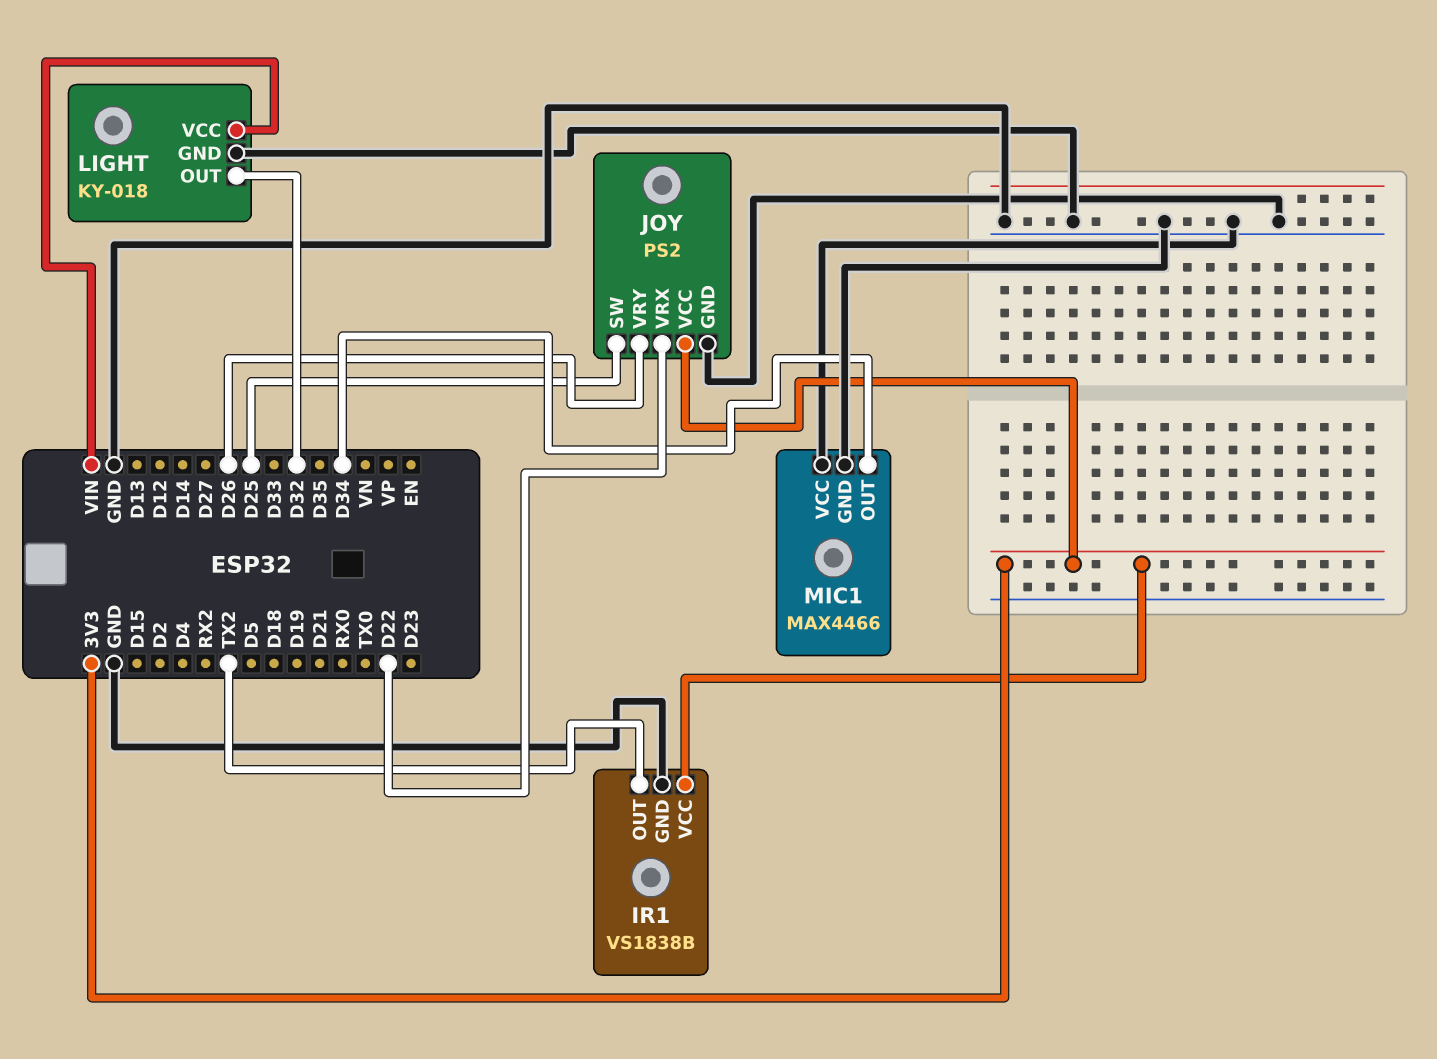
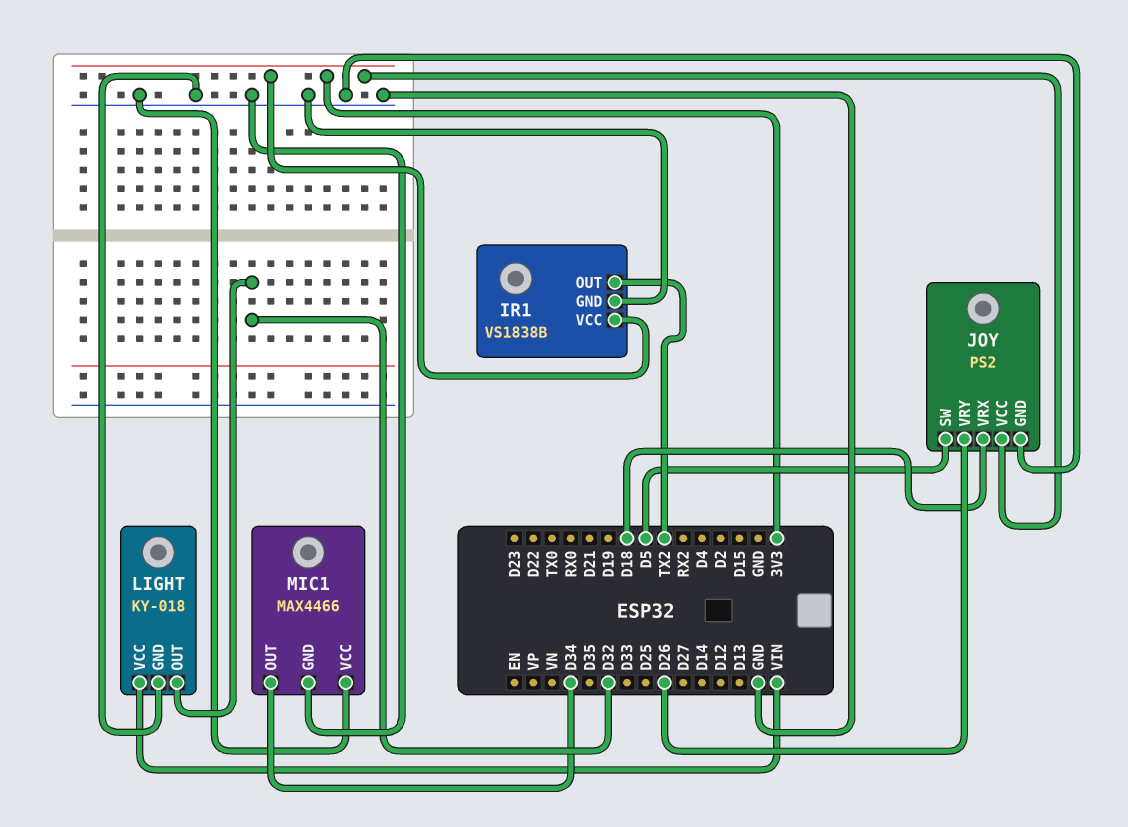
JOY pin SW: D25 -> D5
JOY pin VRX: D22 -> D18

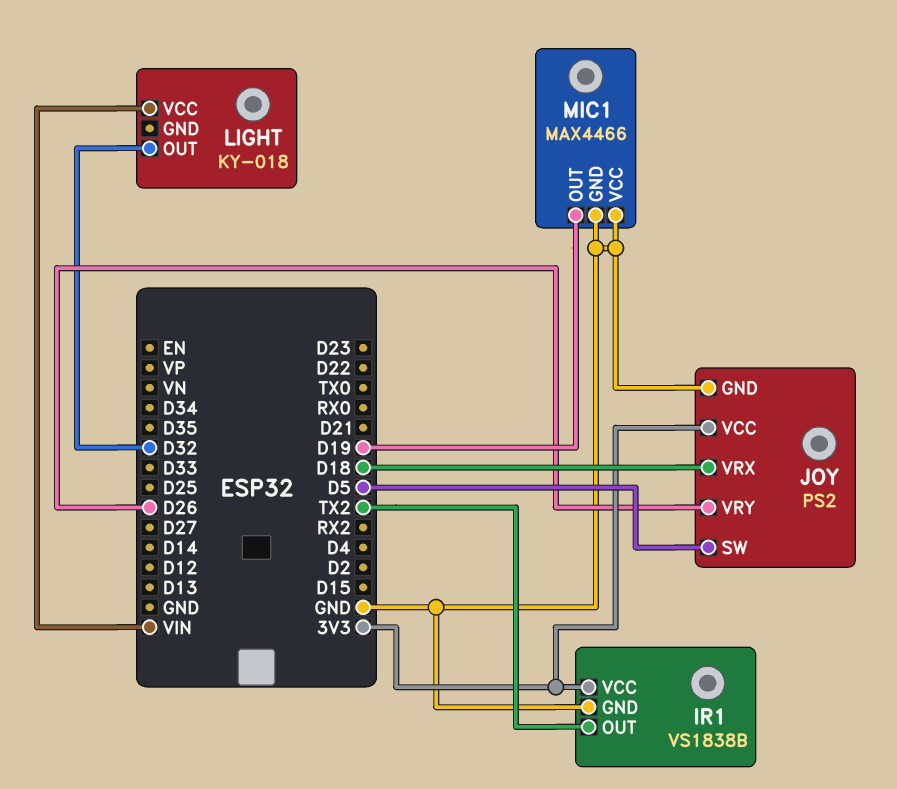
LIGHT pin GND: GND -> none
MIC1 pin OUT: D34 -> D19

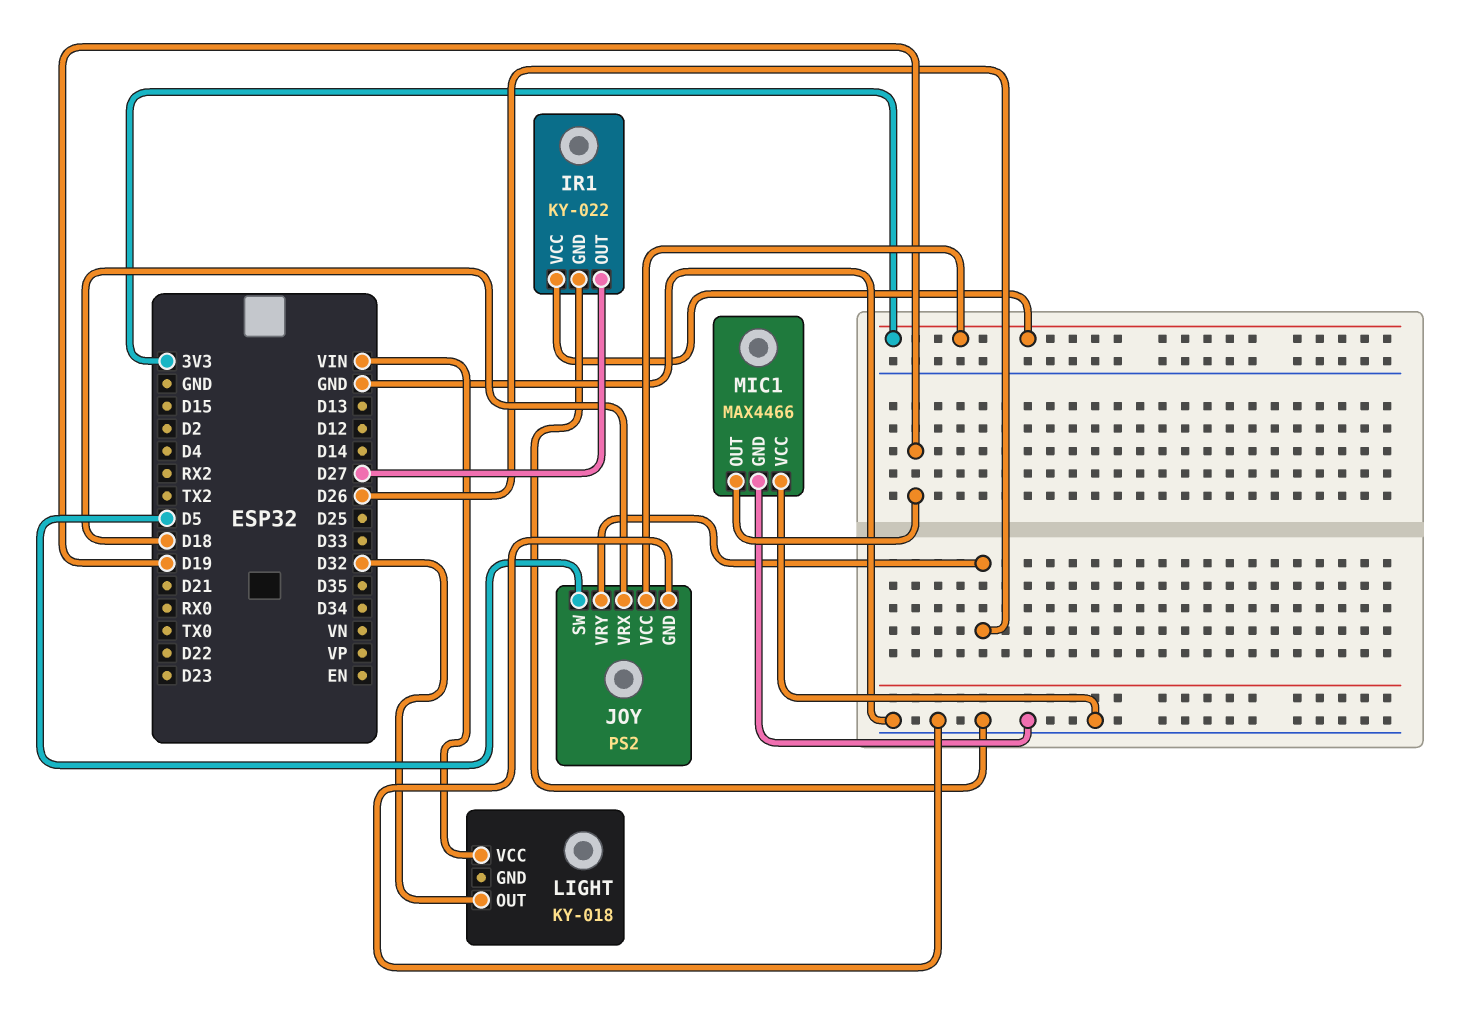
IR1: VS1838B -> KY-022
IR1 pin OUT: TX2 -> D27

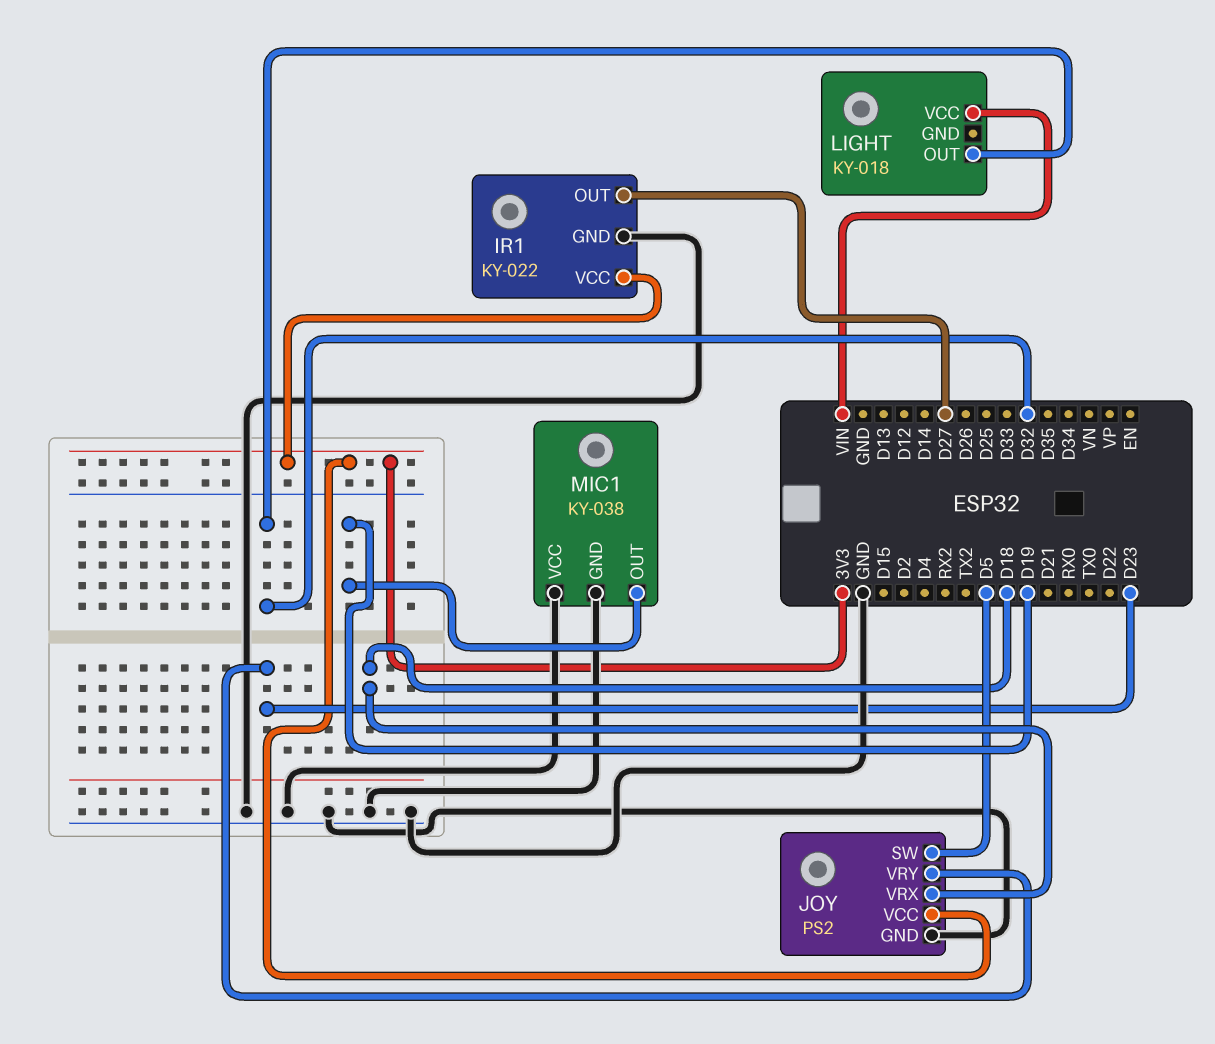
JOY pin VRY: D26 -> D23
MIC1: MAX4466 -> KY-038

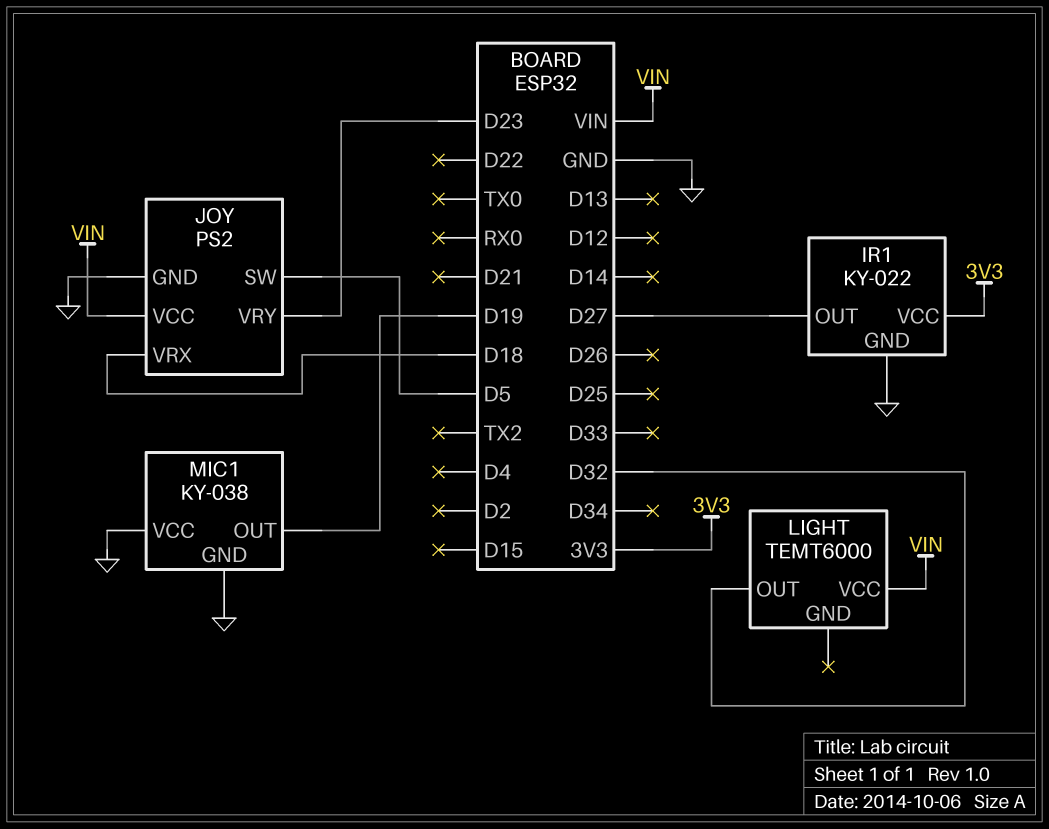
JOY pin VCC: 3V3 -> VIN
LIGHT: KY-018 -> TEMT6000

